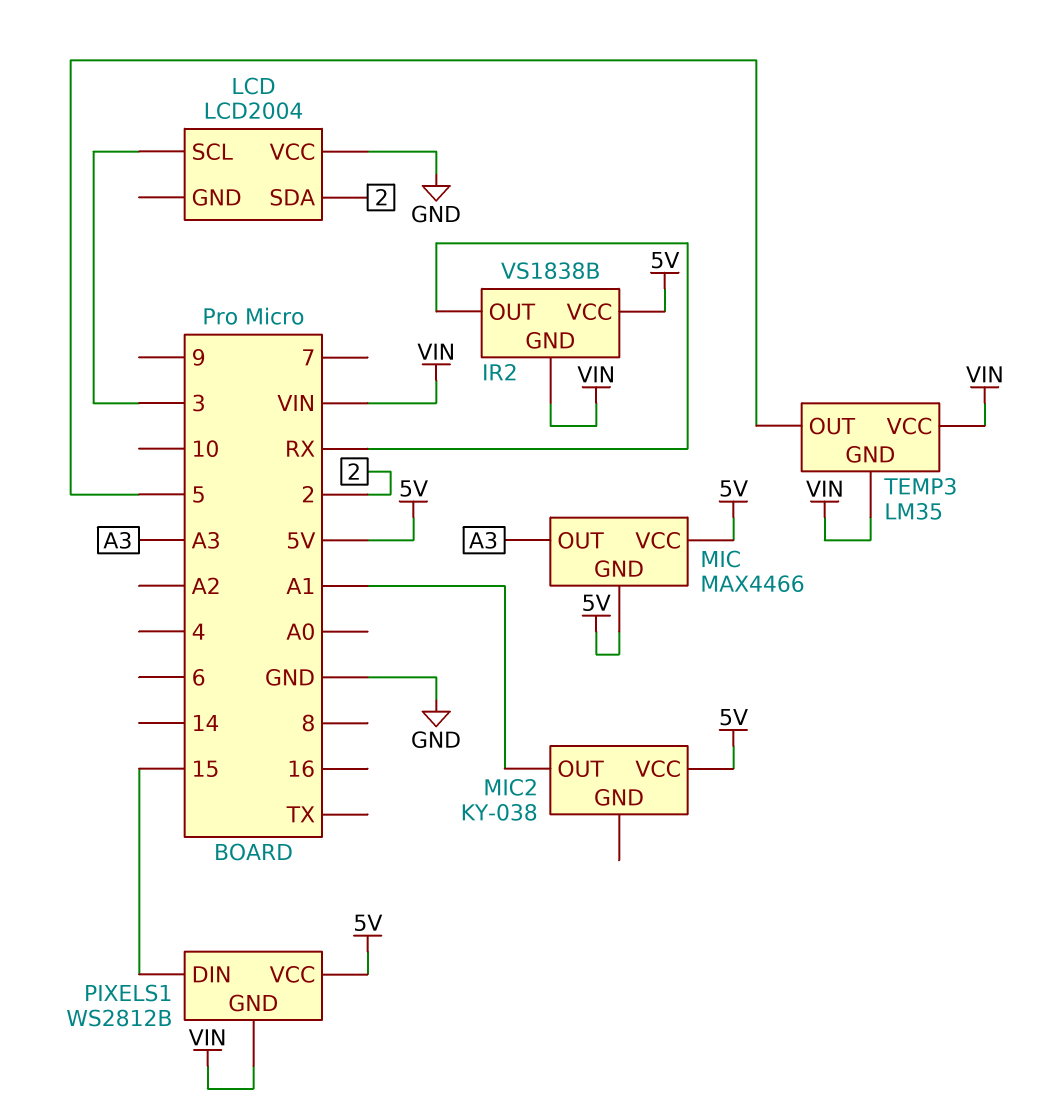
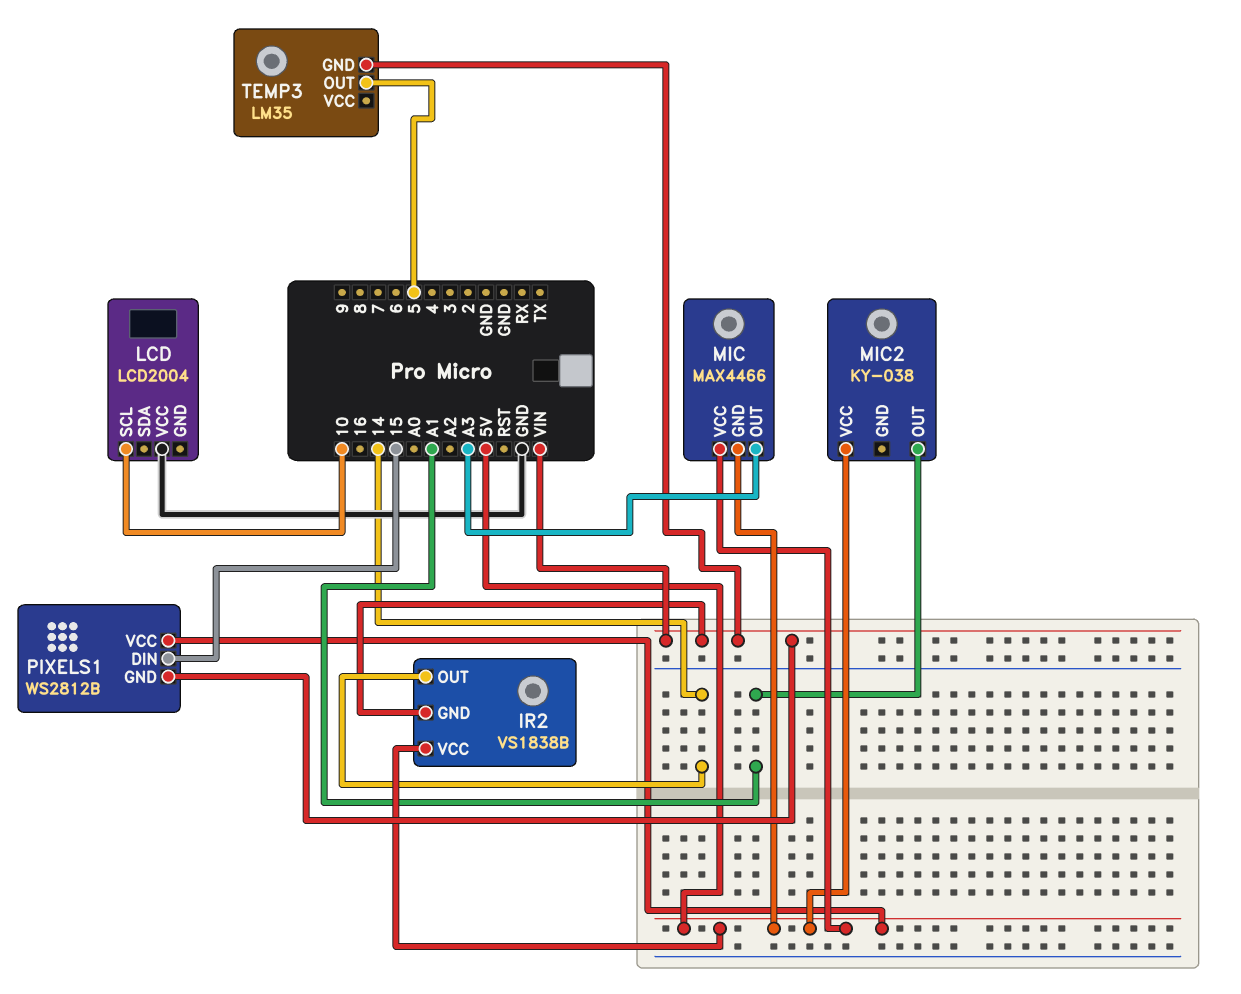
IR2 pin OUT: RX -> 14
LCD pin SCL: 3 -> 10
LCD pin SDA: 2 -> none
TEMP3 pin VCC: VIN -> none

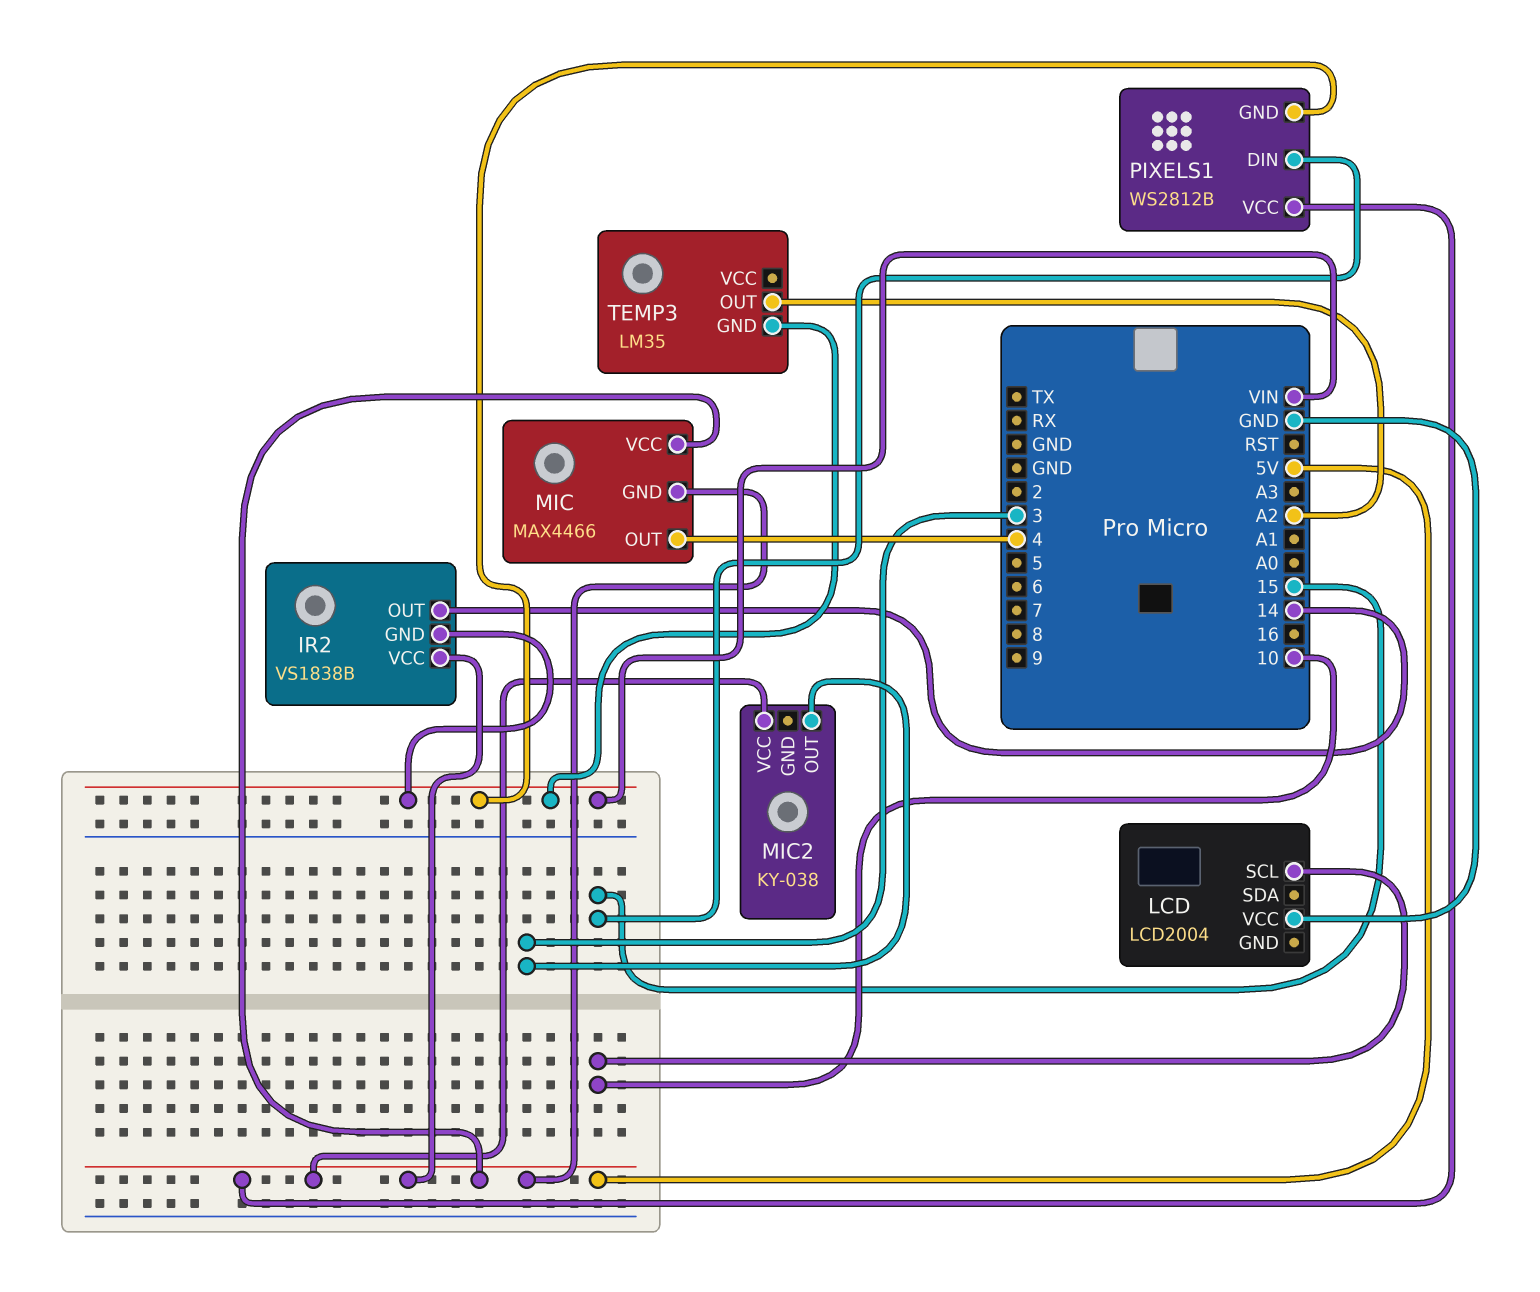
MIC pin OUT: A3 -> 4
MIC2 pin OUT: A1 -> 3
TEMP3 pin OUT: 5 -> A2

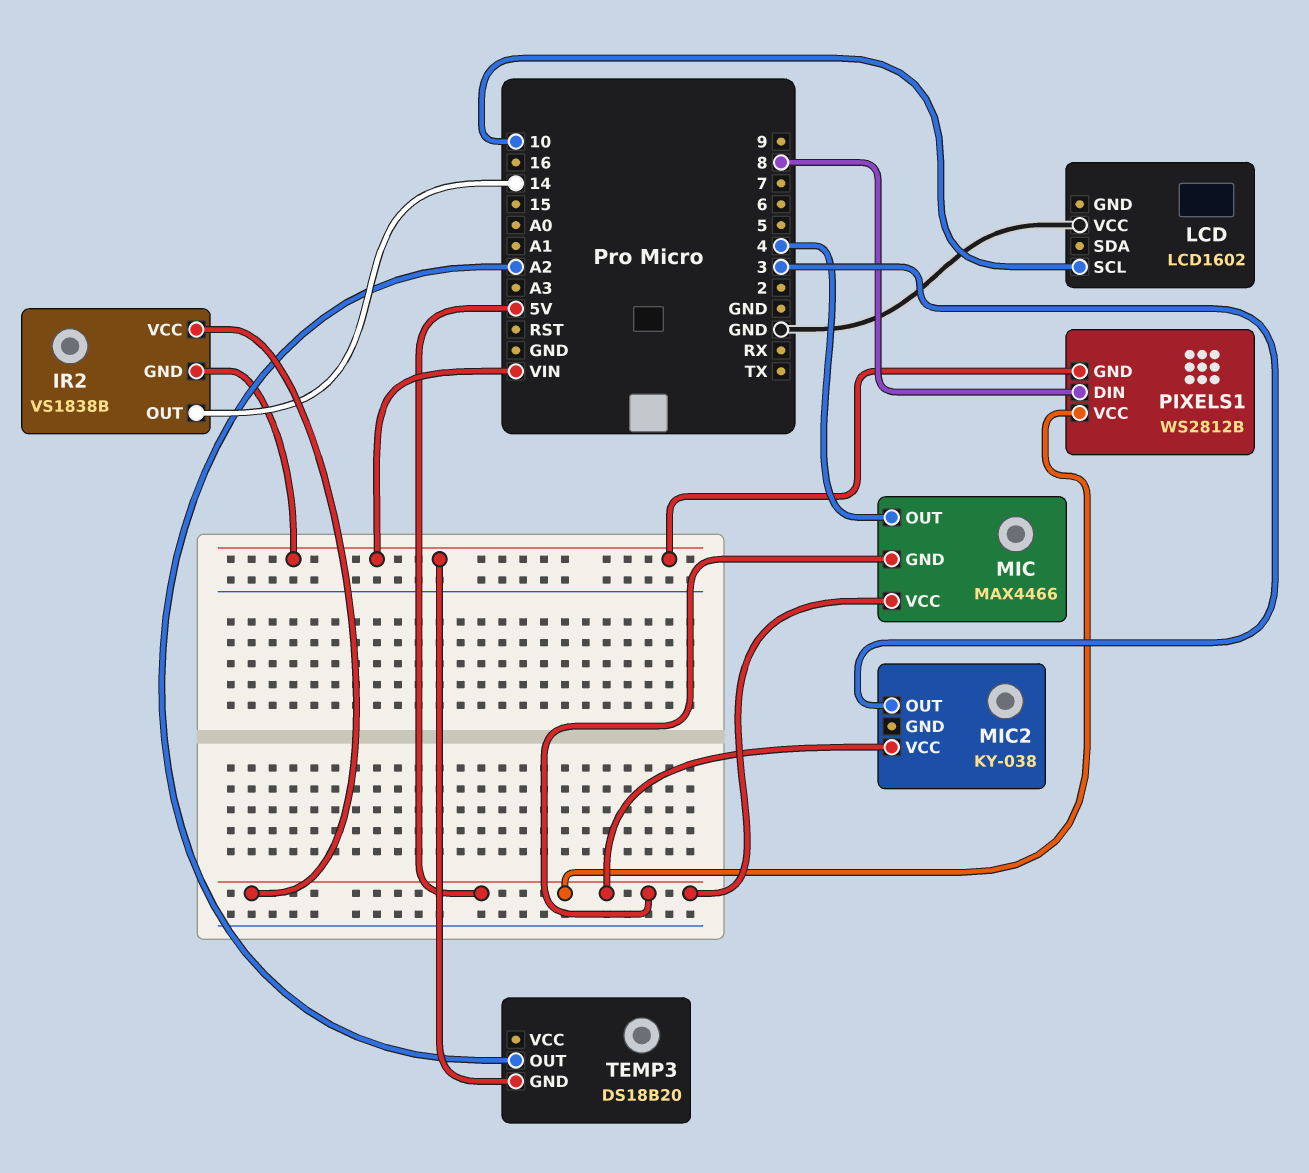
LCD: LCD2004 -> LCD1602
PIXELS1 pin DIN: 15 -> 8
TEMP3: LM35 -> DS18B20

